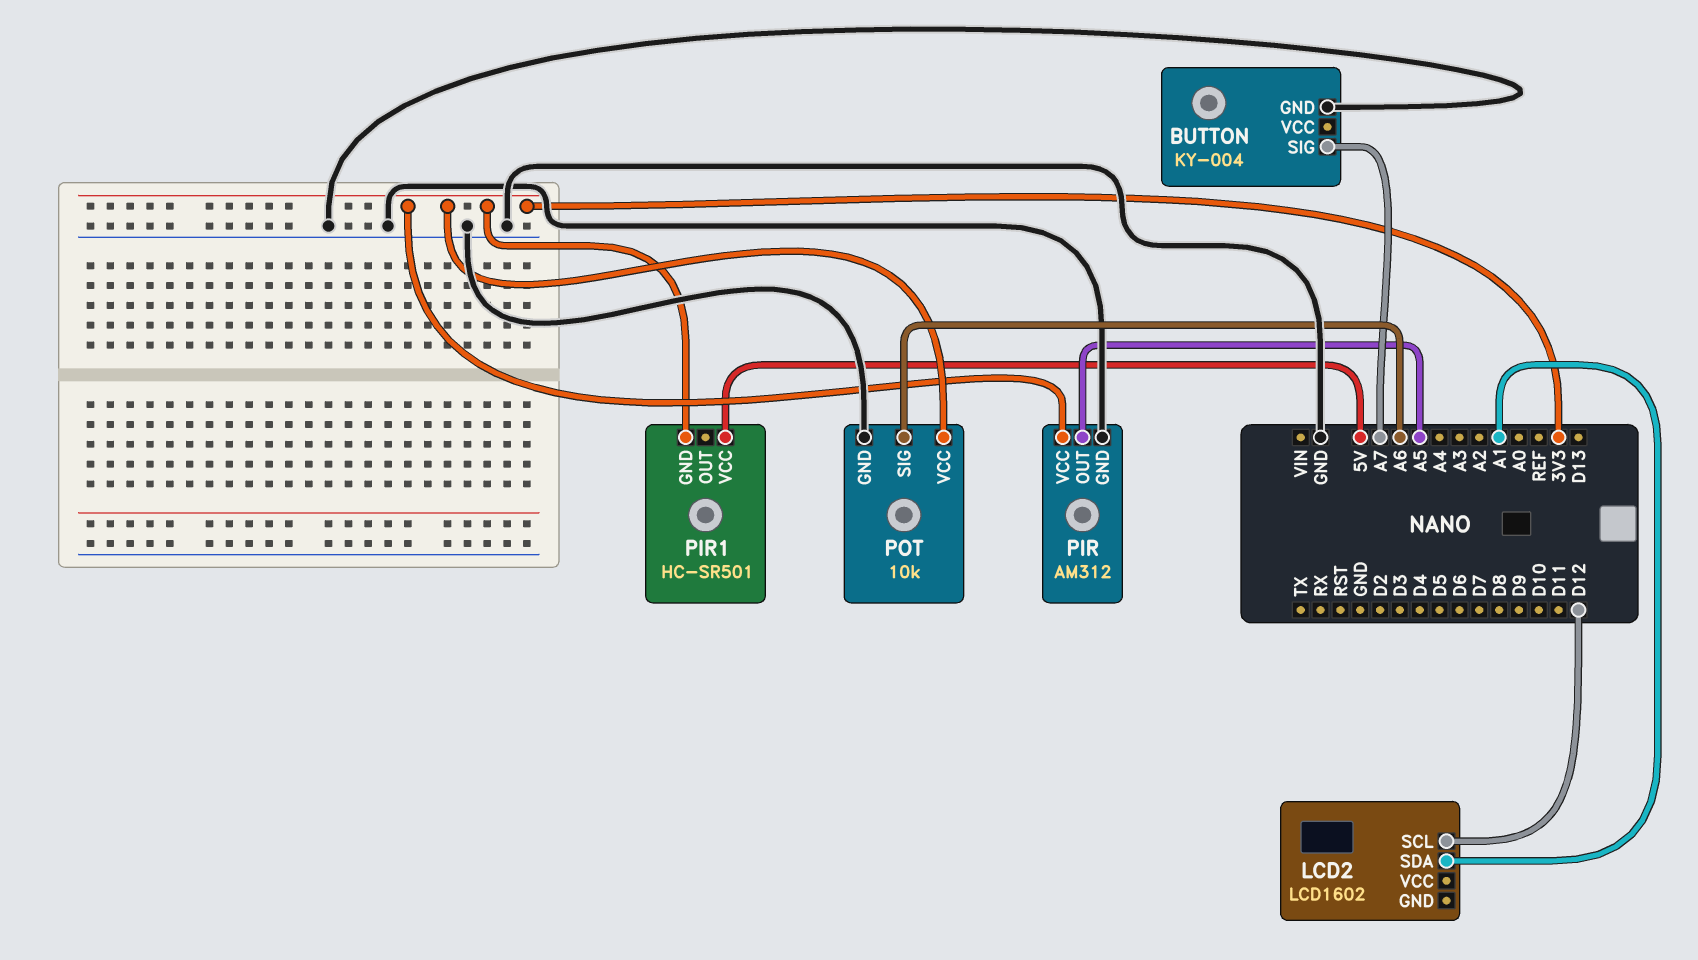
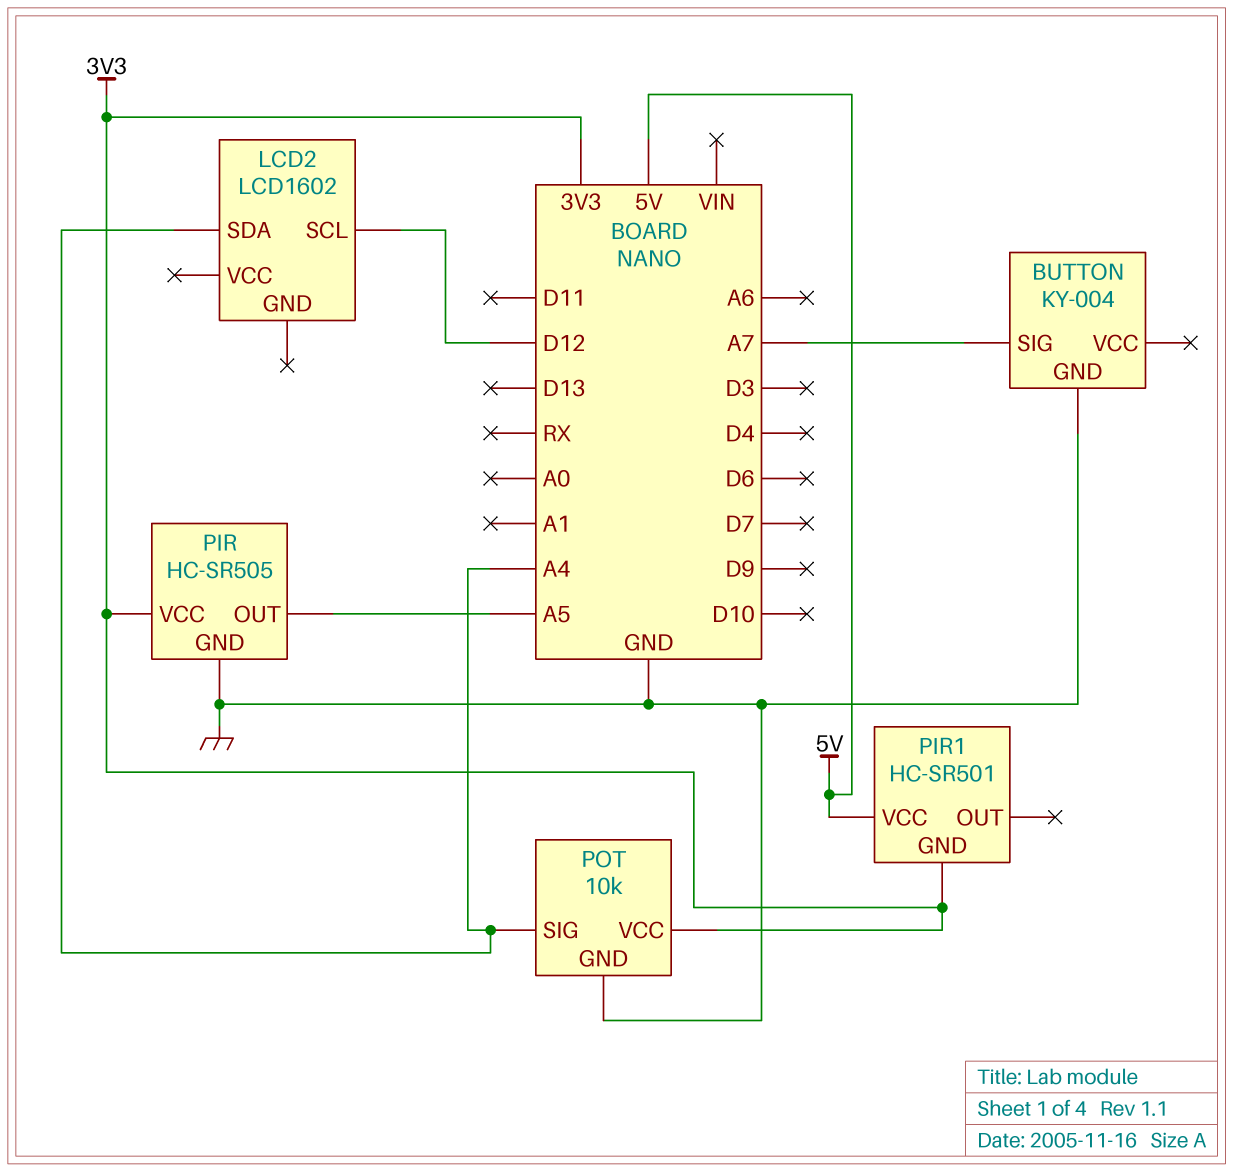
LCD2 pin SDA: A1 -> A4
PIR: AM312 -> HC-SR505
POT pin SIG: A6 -> A4

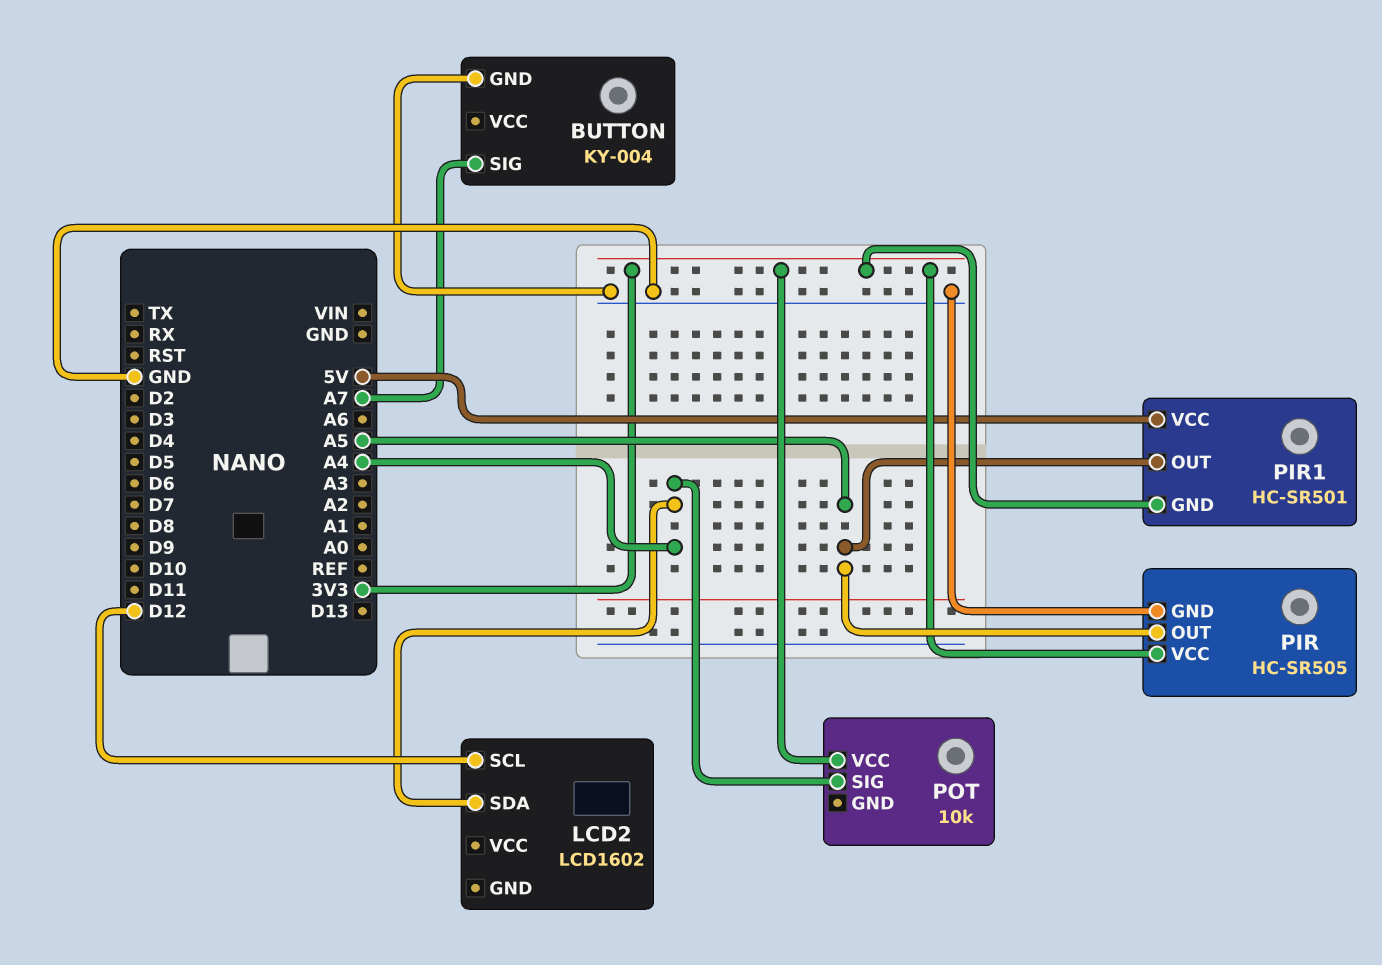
PIR1 pin OUT: none -> A5
POT pin GND: GND -> none

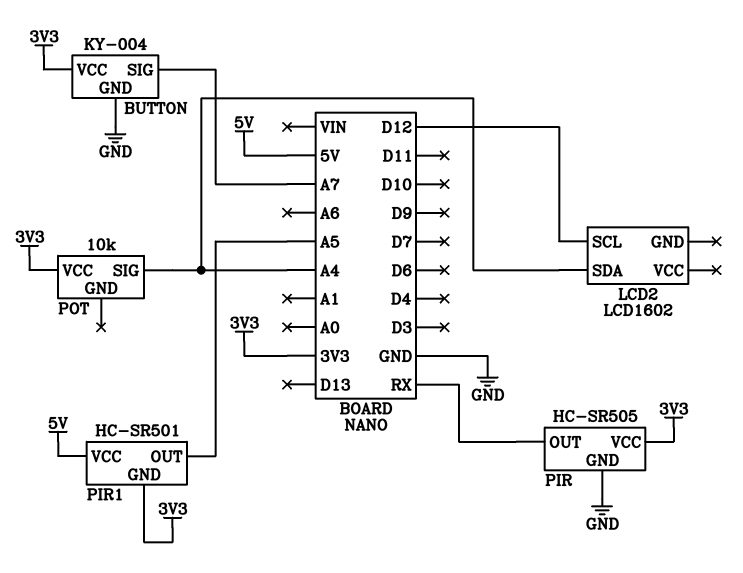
BUTTON pin VCC: none -> 3V3
PIR pin OUT: A5 -> RX

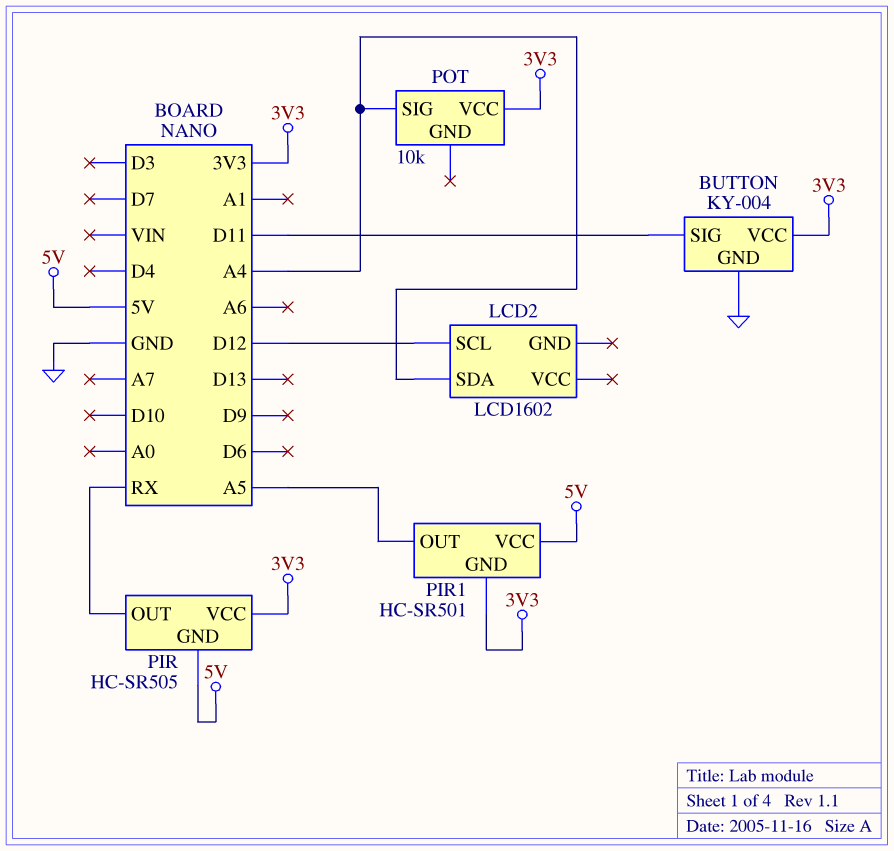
BUTTON pin SIG: A7 -> D11
PIR pin GND: GND -> 5V

